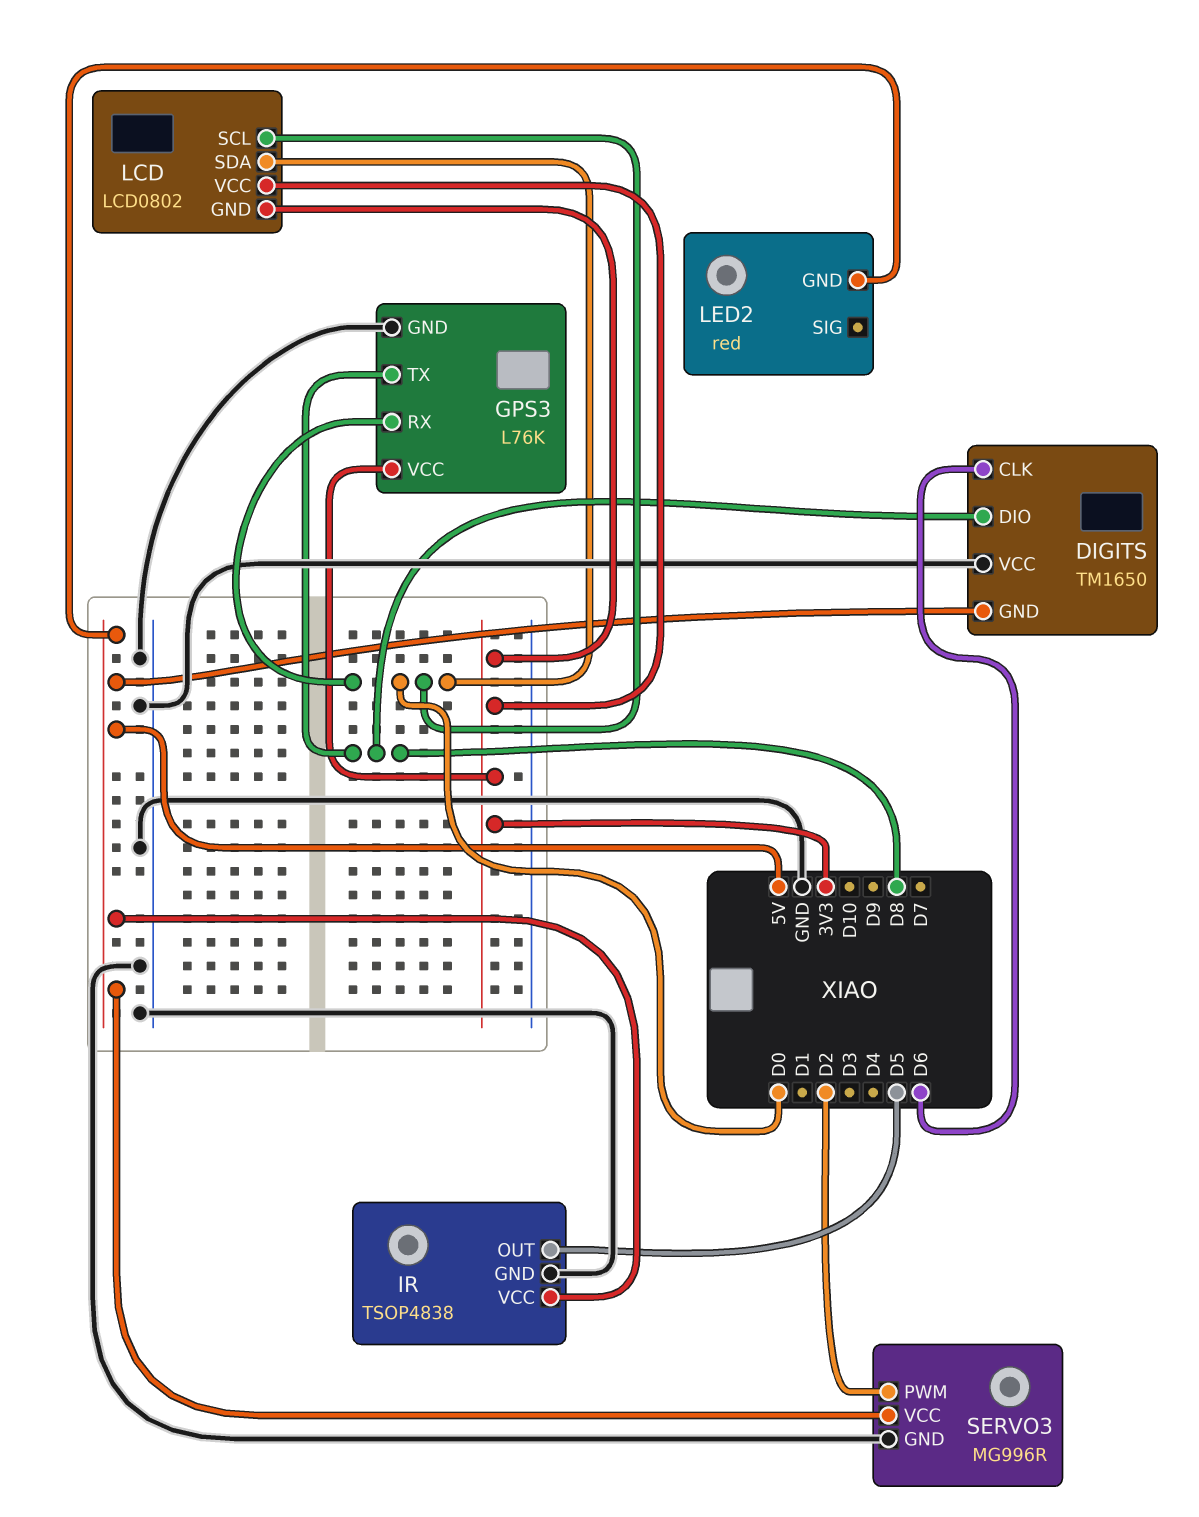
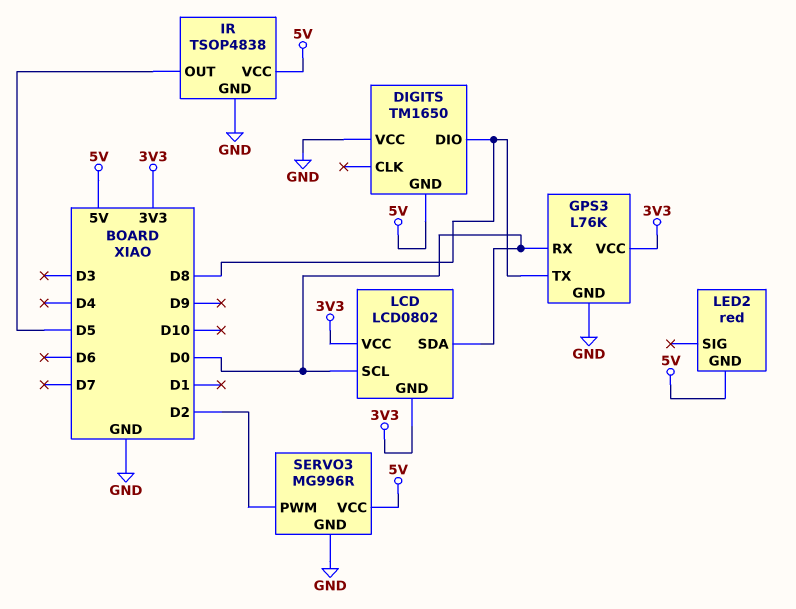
DIGITS pin CLK: D6 -> none

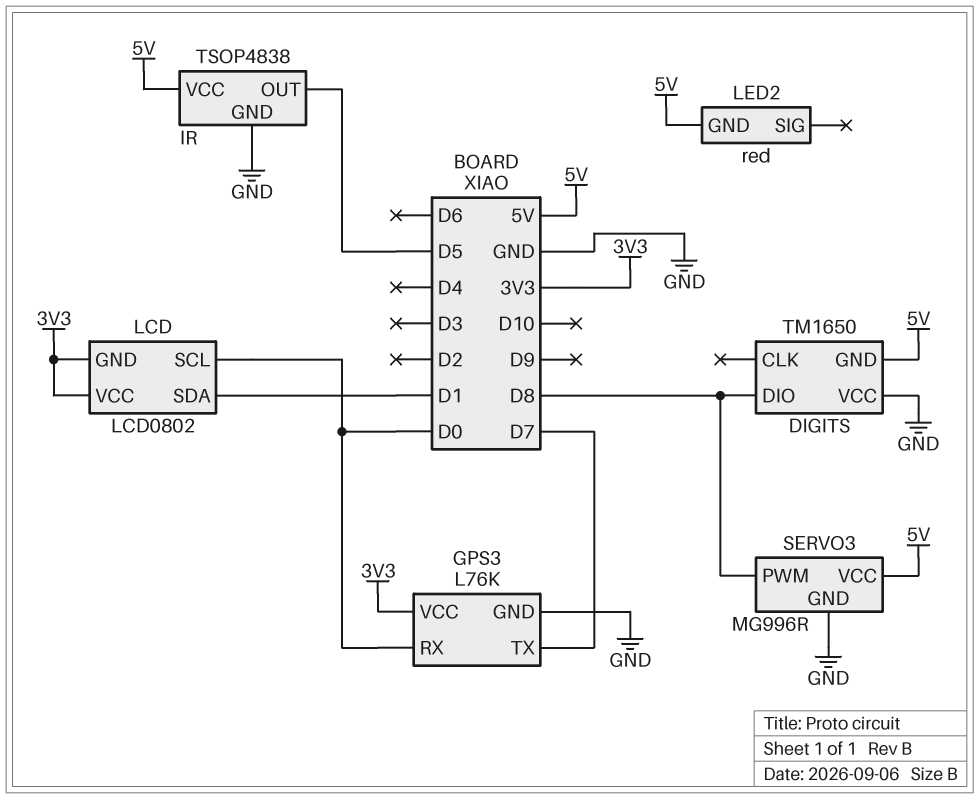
GPS3 pin TX: D8 -> D7
LCD pin SDA: D0 -> D1
SERVO3 pin PWM: D2 -> D8

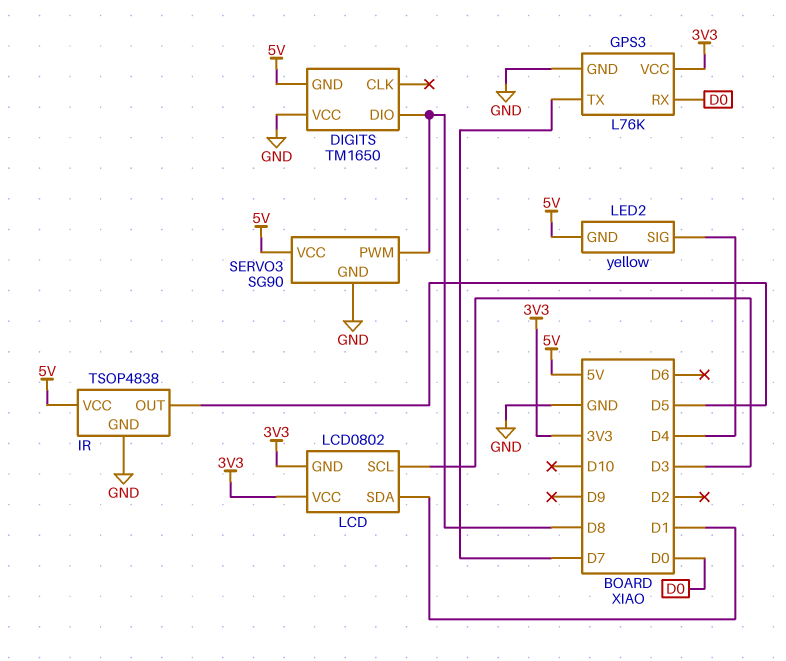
LCD pin SCL: D0 -> D3
LED2: red -> yellow
LED2 pin SIG: none -> D4
SERVO3: MG996R -> SG90

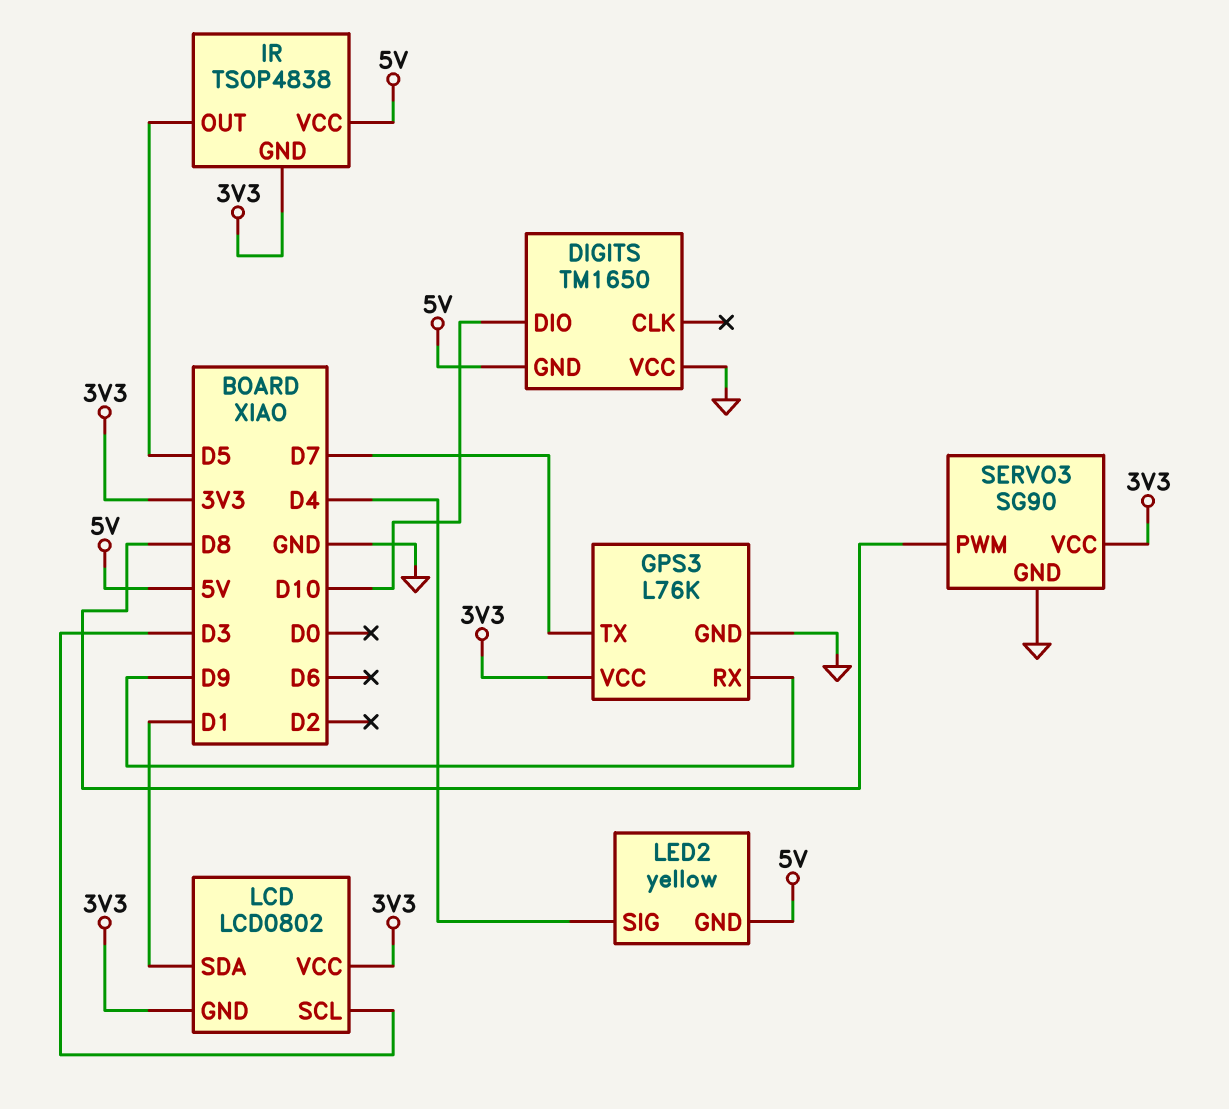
DIGITS pin DIO: D8 -> D10
GPS3 pin RX: D0 -> D9
IR pin GND: GND -> 3V3
SERVO3 pin VCC: 5V -> 3V3

